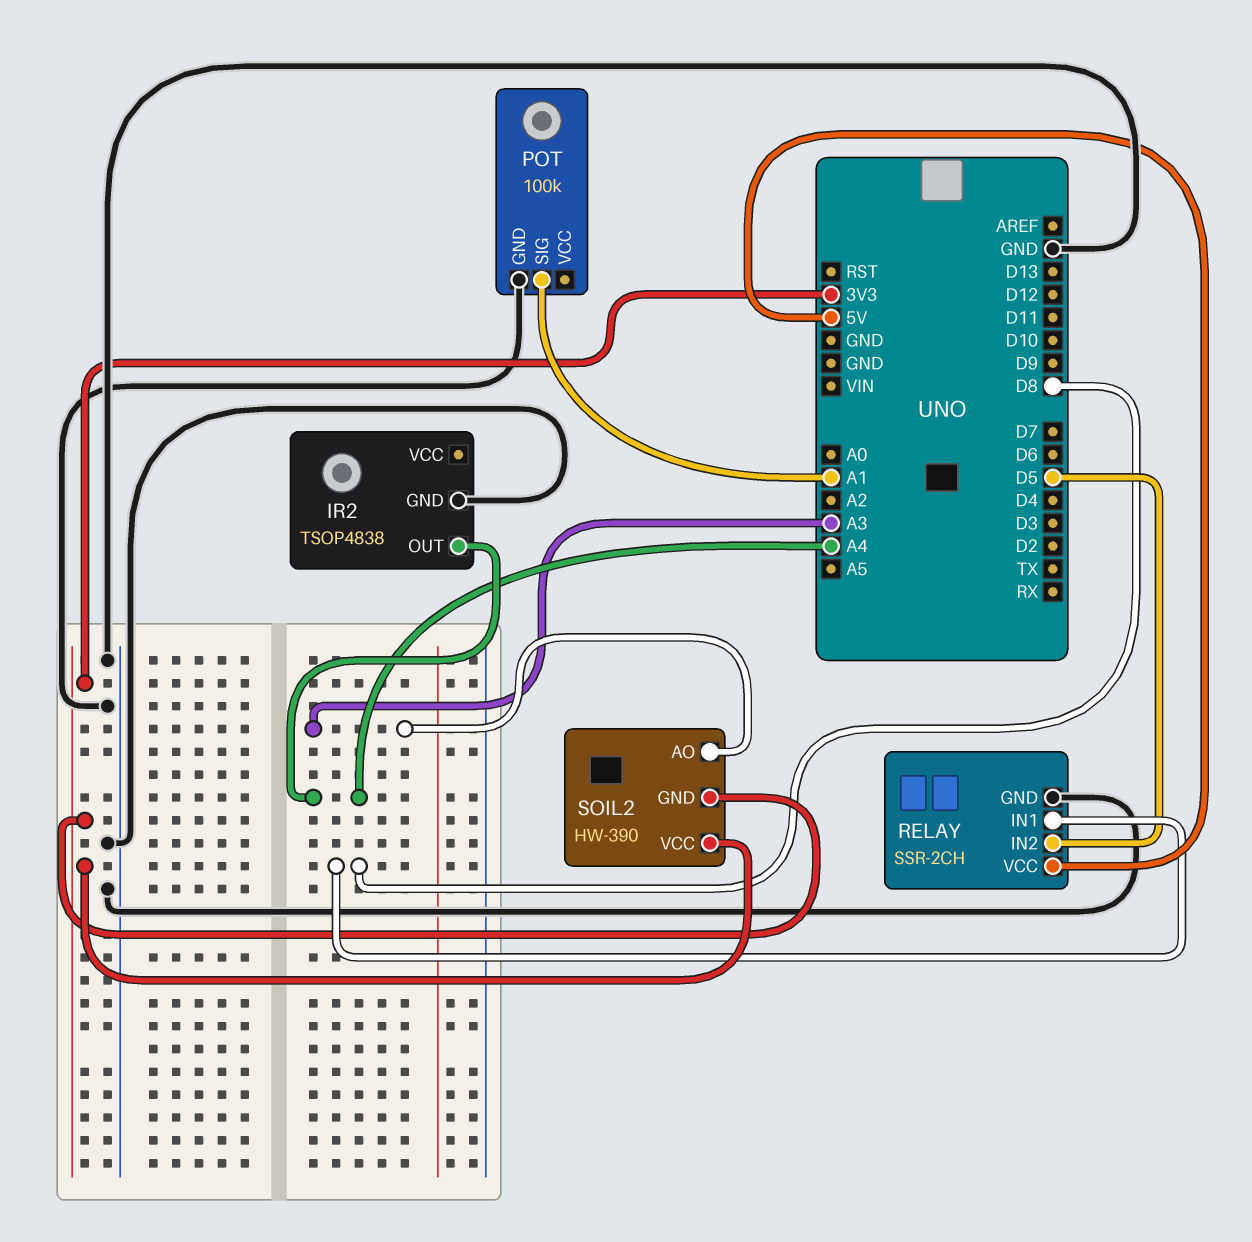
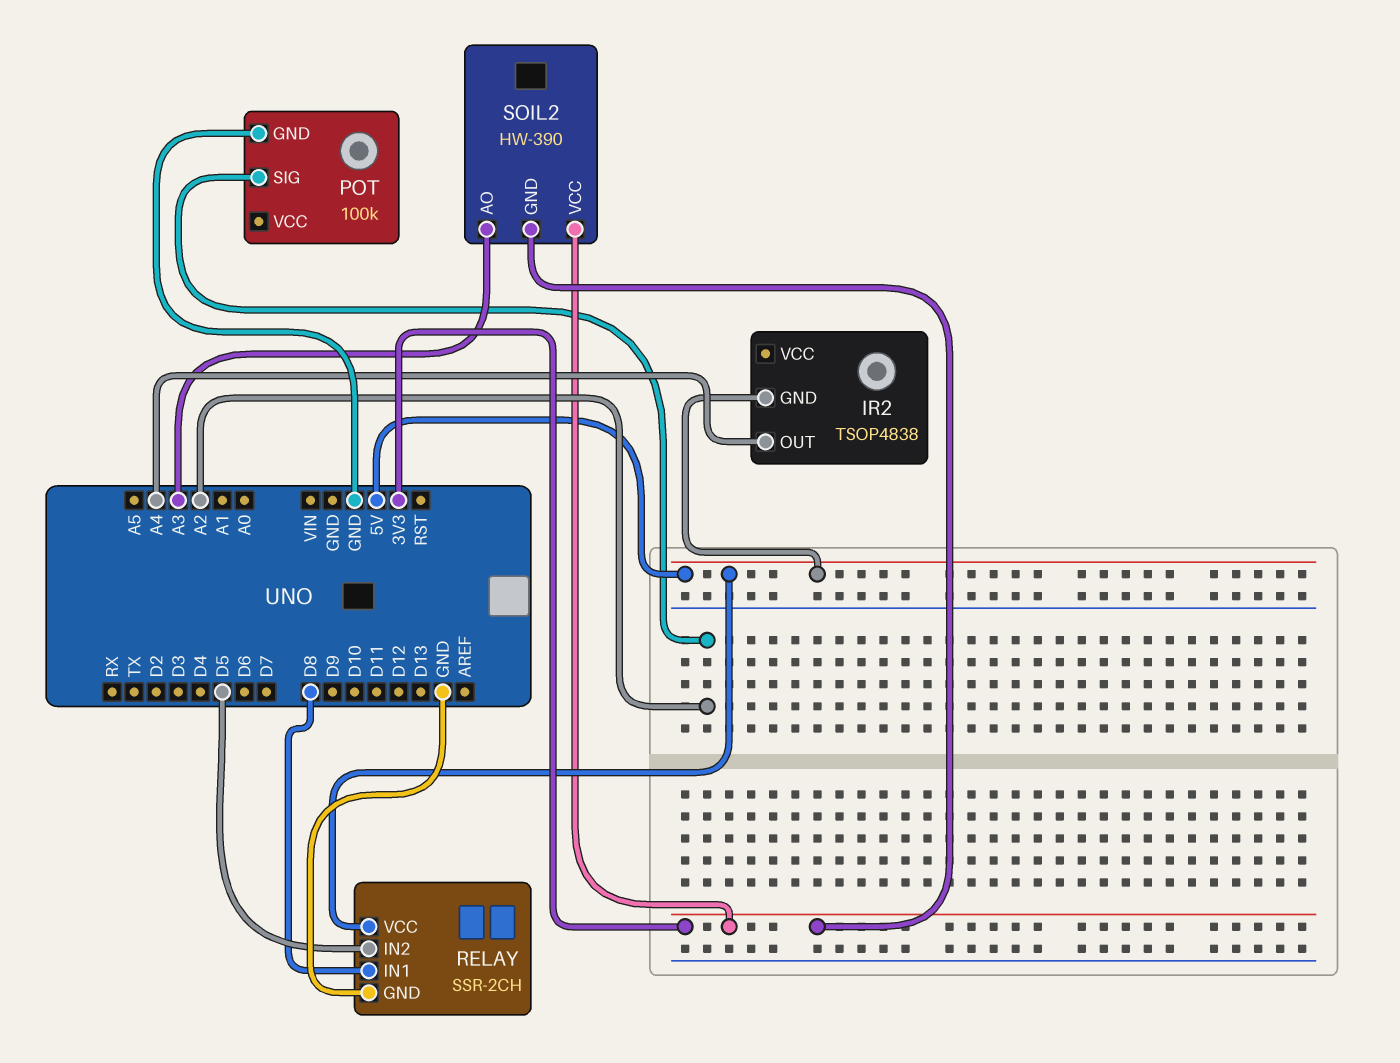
IR2 pin GND: GND -> 5V
POT pin SIG: A1 -> A2

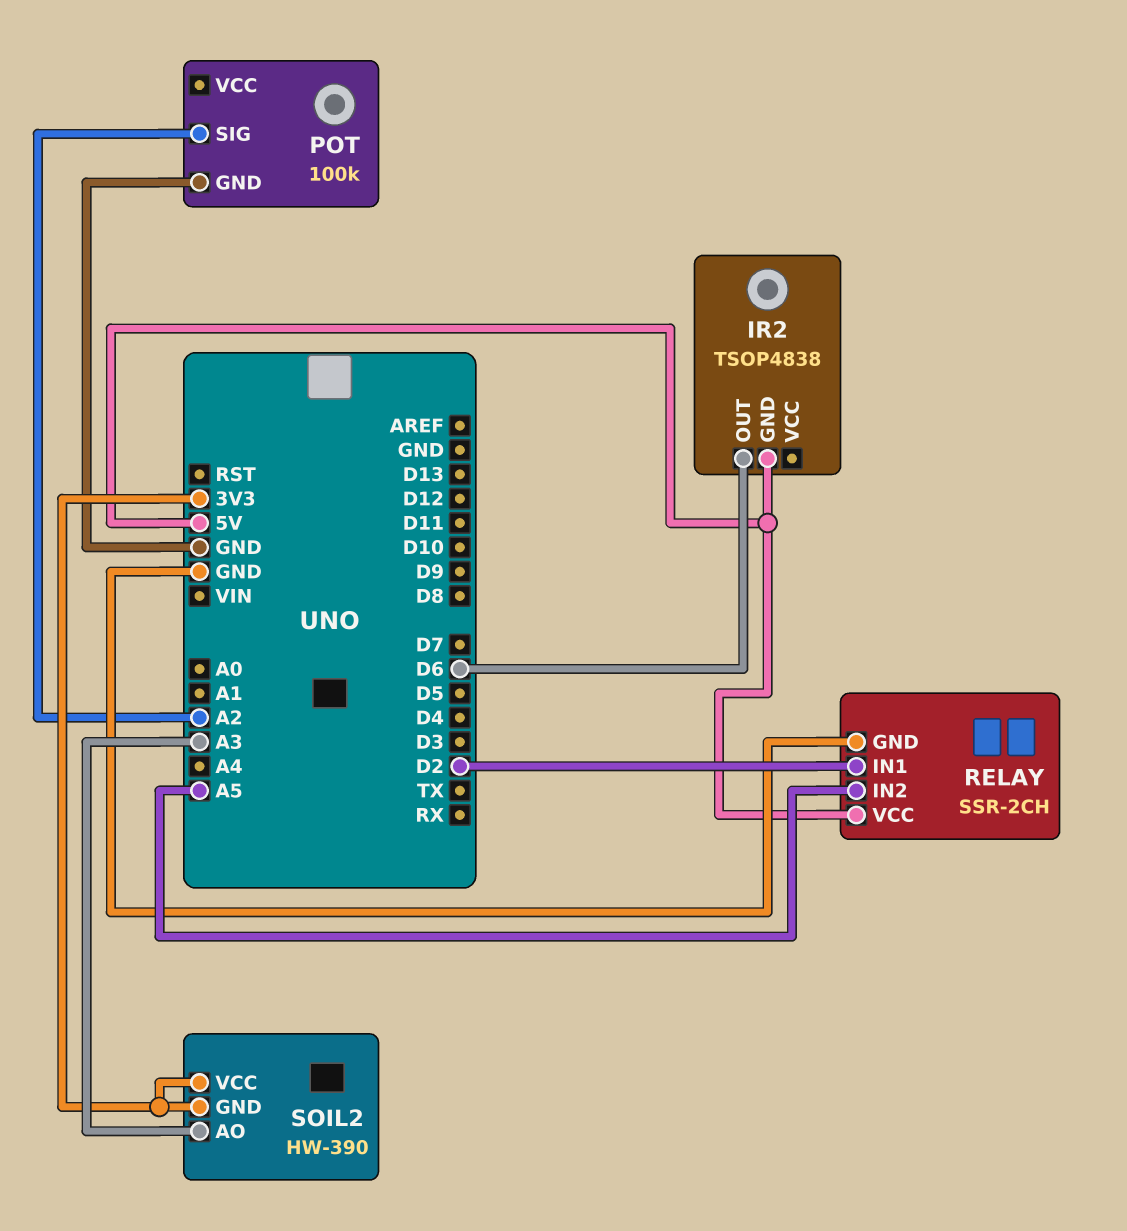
IR2 pin OUT: A4 -> D6
RELAY pin IN1: D8 -> D2
RELAY pin IN2: D5 -> A5

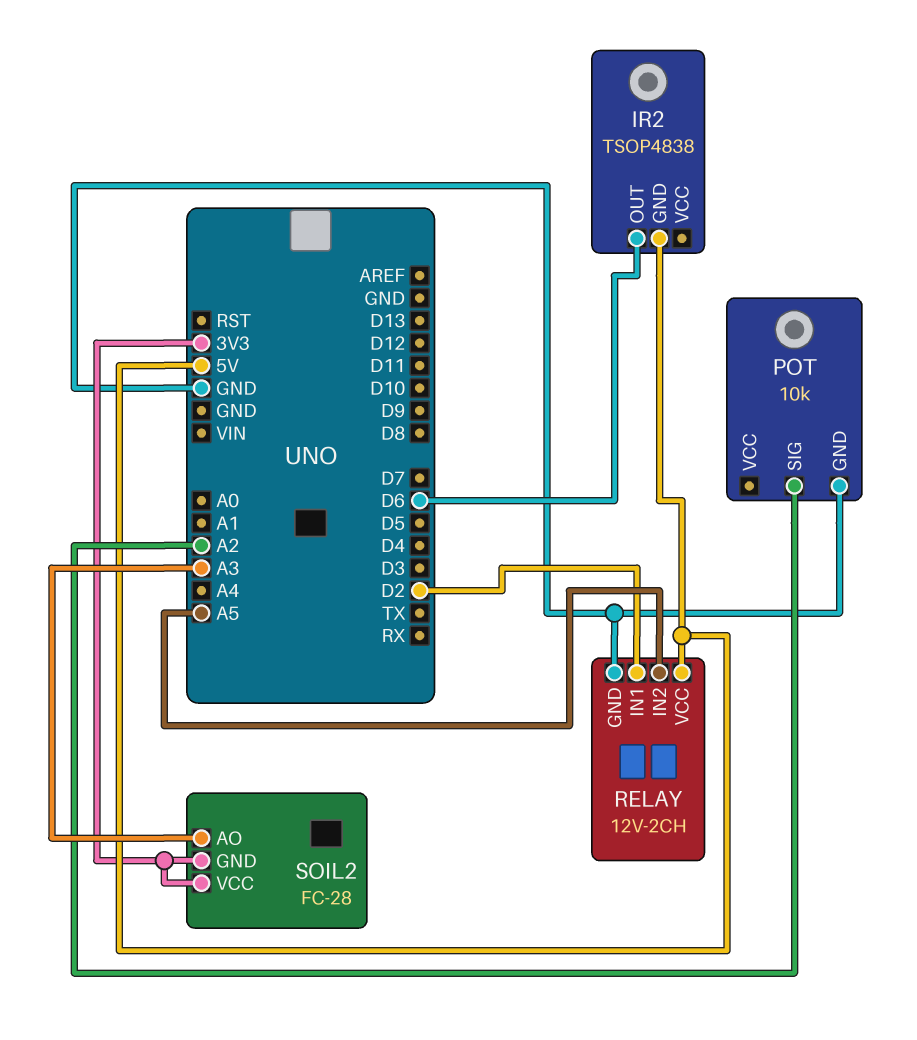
POT: 100k -> 10k
RELAY: SSR-2CH -> 12V-2CH
SOIL2: HW-390 -> FC-28

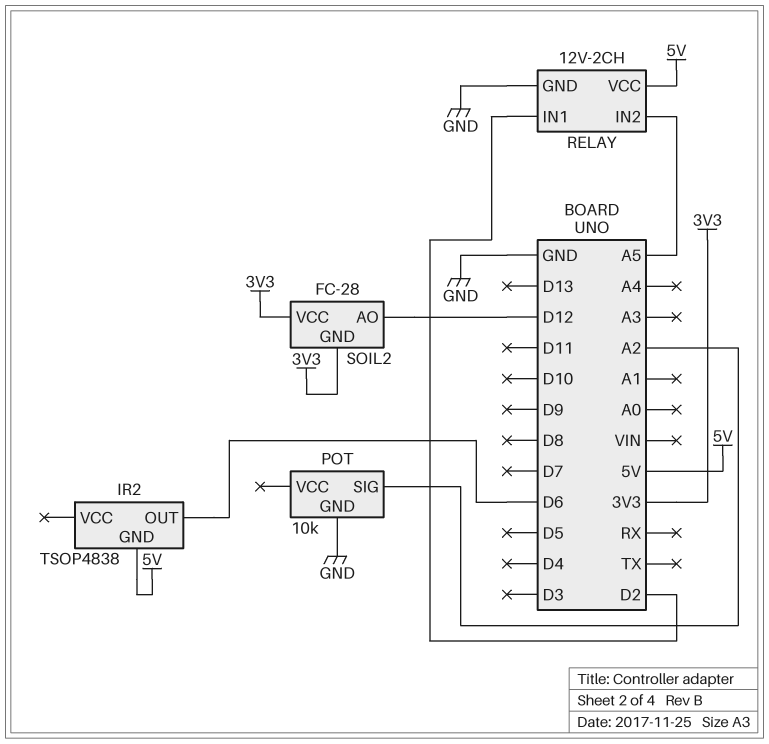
SOIL2 pin AO: A3 -> D12

